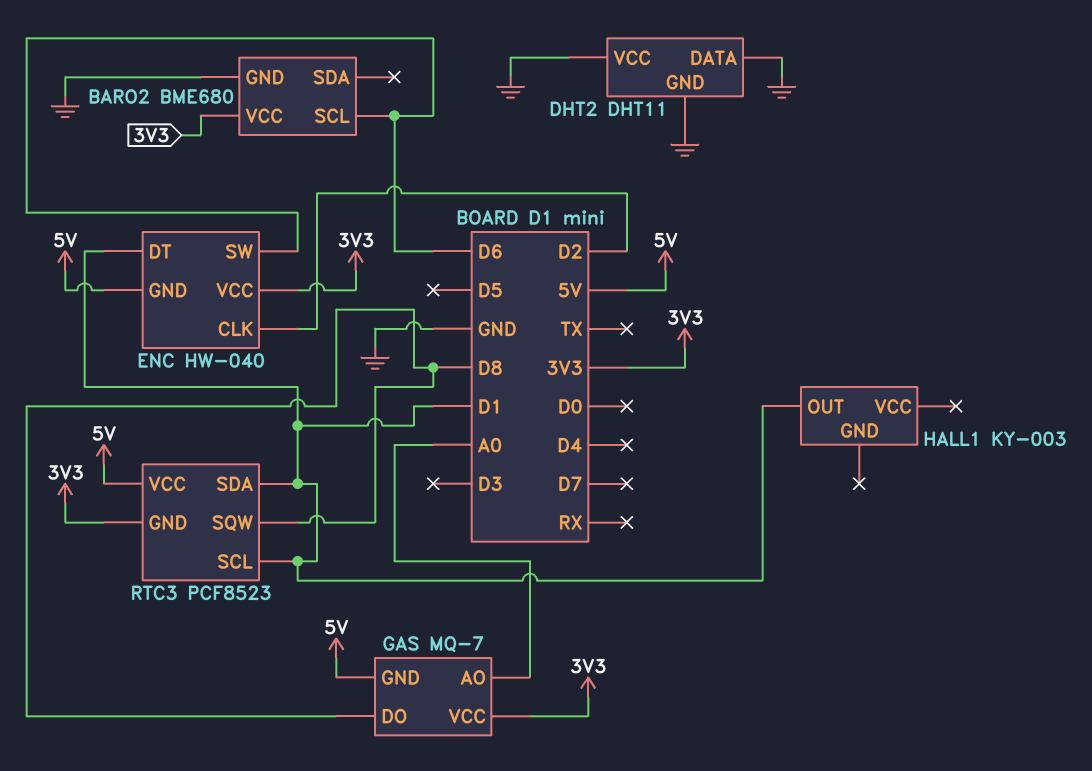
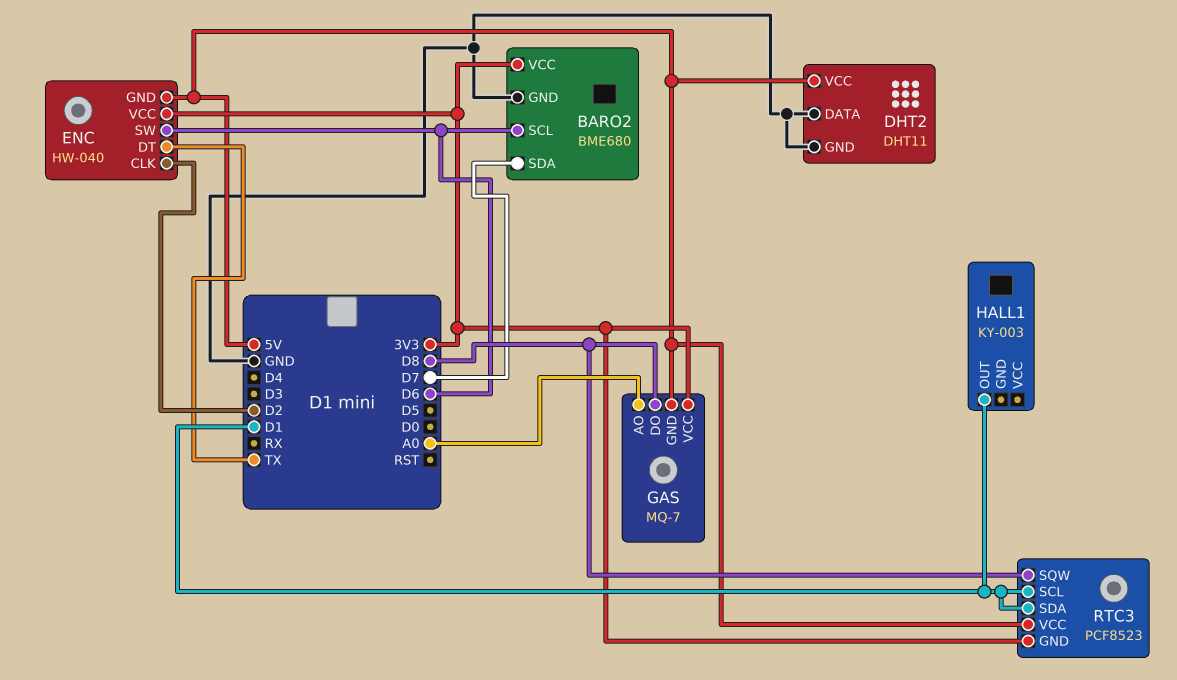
BARO2 pin SDA: none -> D7
DHT2 pin VCC: GND -> 5V
ENC pin DT: D1 -> TX

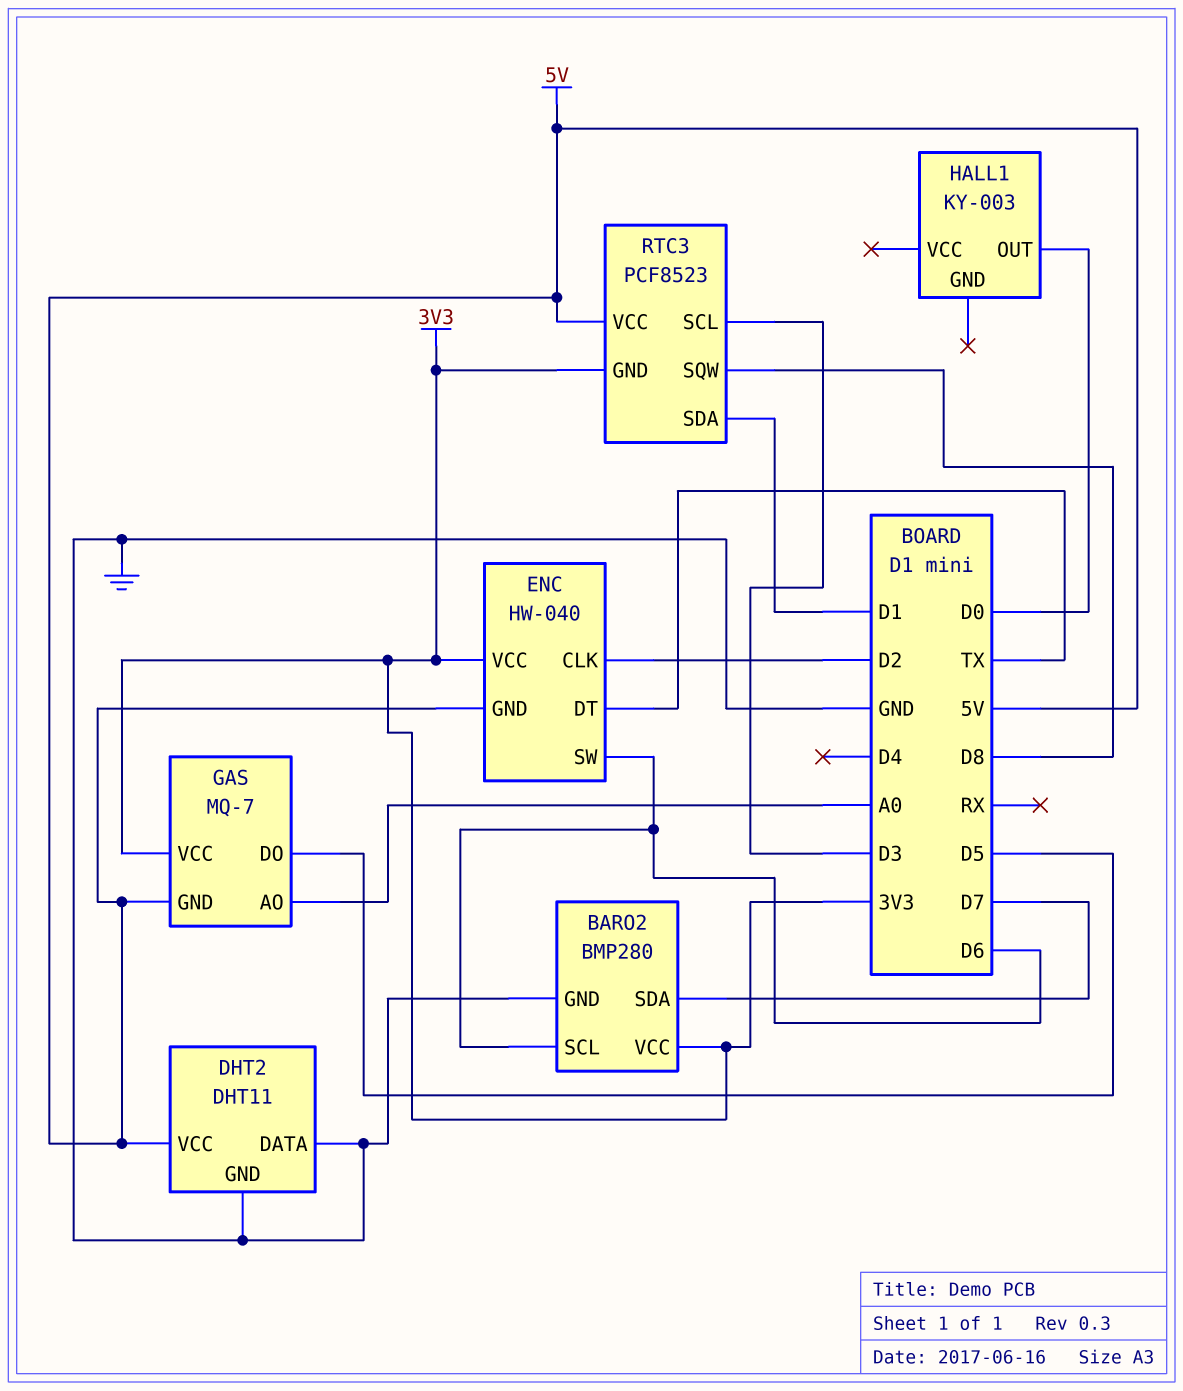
BARO2: BME680 -> BMP280
GAS pin DO: D8 -> D5
HALL1 pin OUT: D1 -> D0
RTC3 pin SCL: D1 -> D3

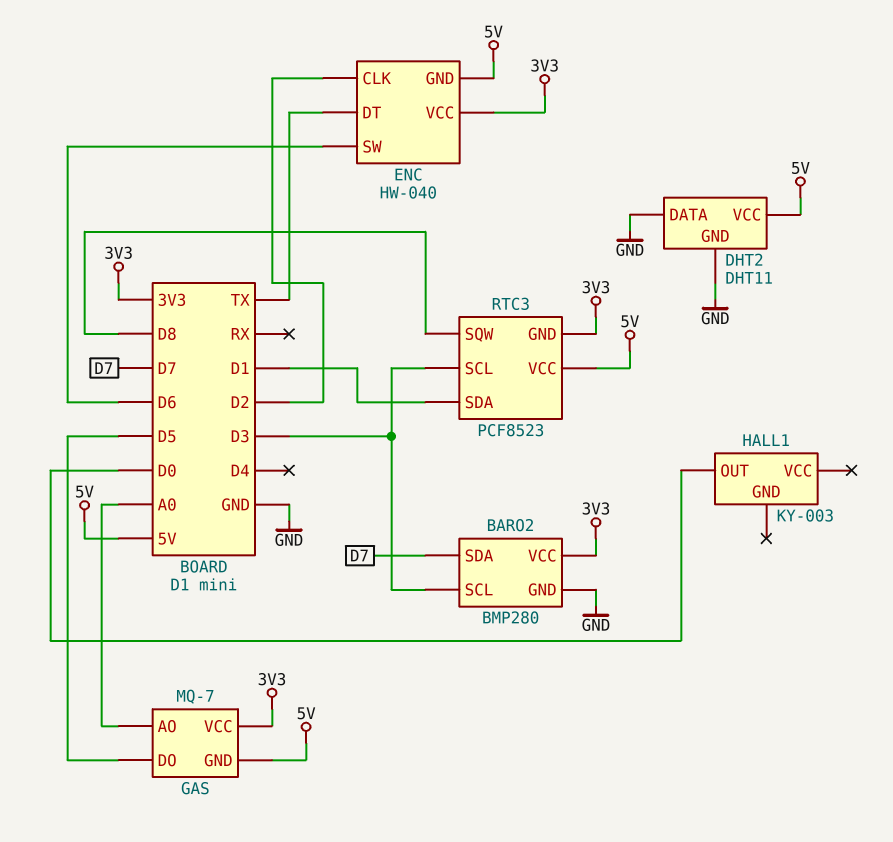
BARO2 pin SCL: D6 -> D3

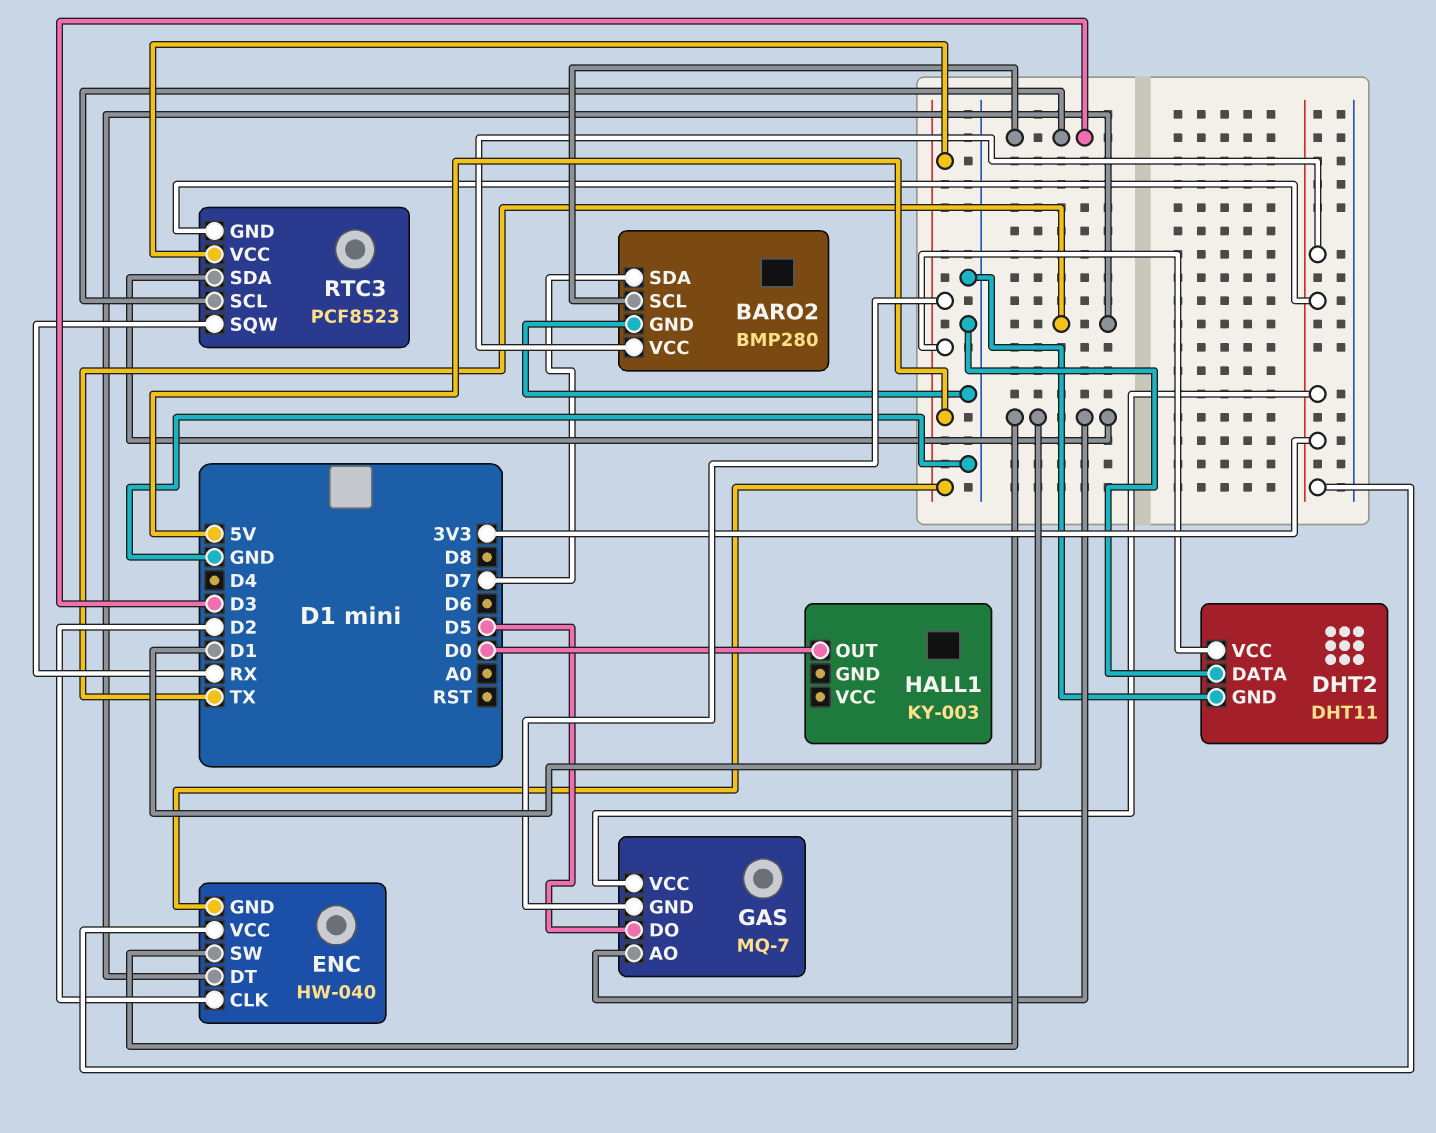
ENC pin SW: D6 -> D1
GAS pin AO: A0 -> D1
RTC3 pin SQW: D8 -> RX

